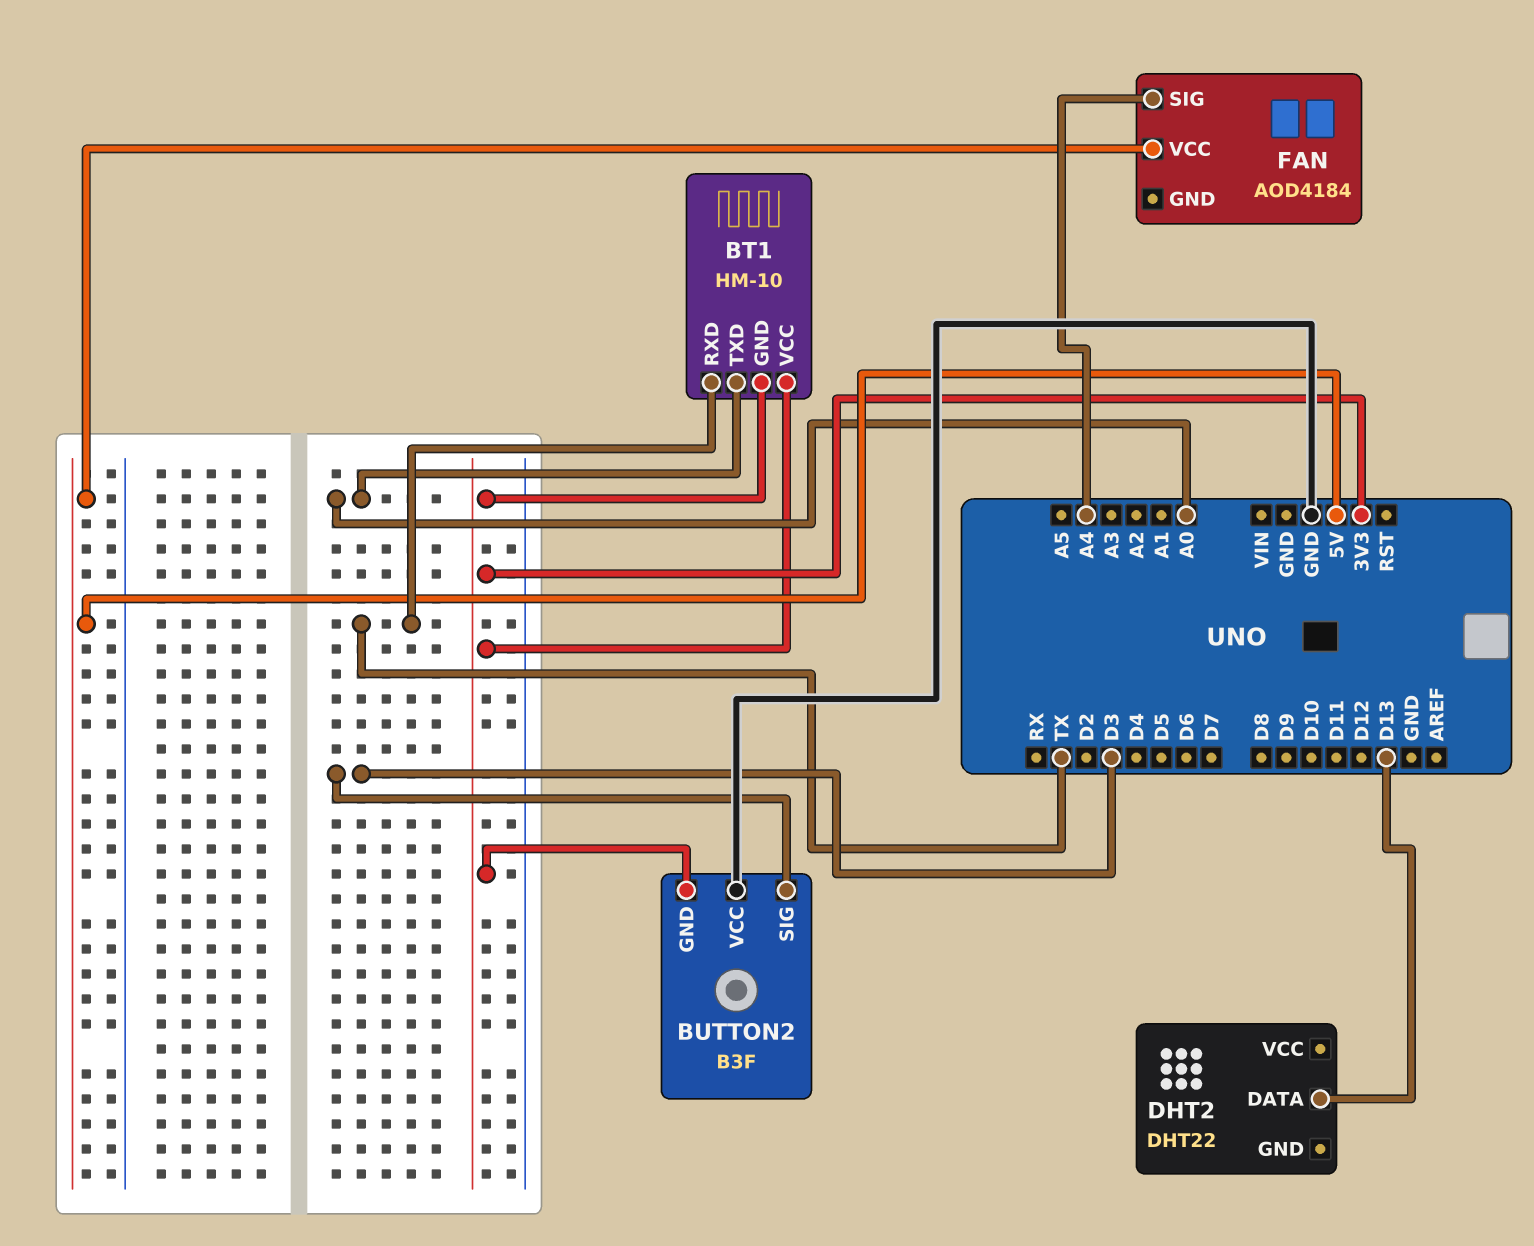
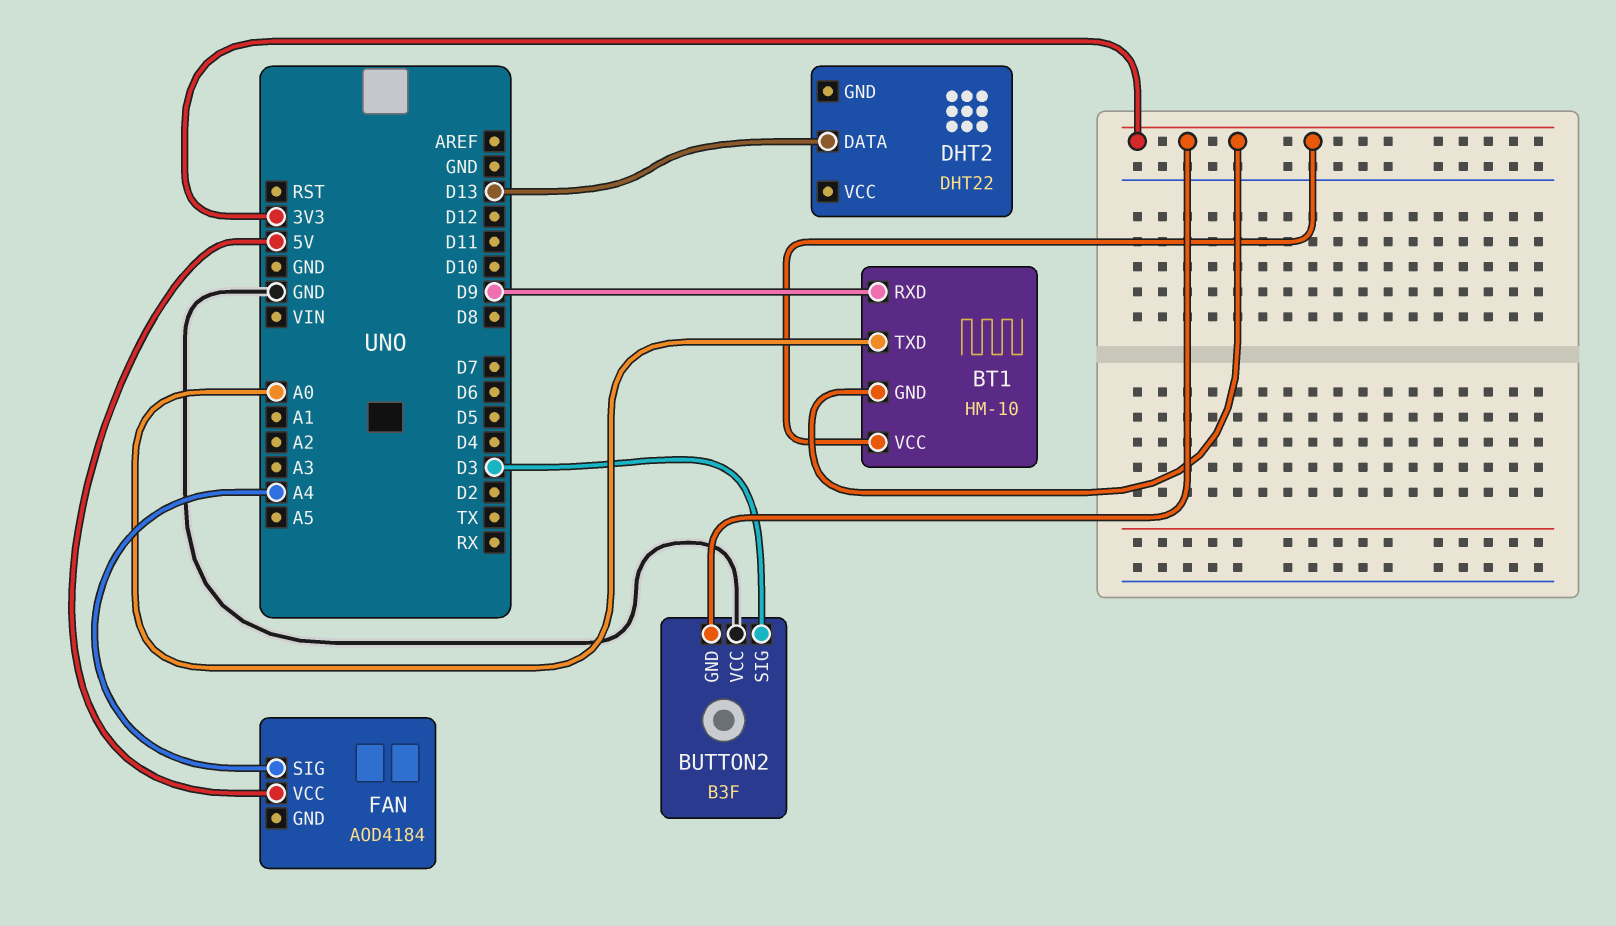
BT1 pin RXD: TX -> D9

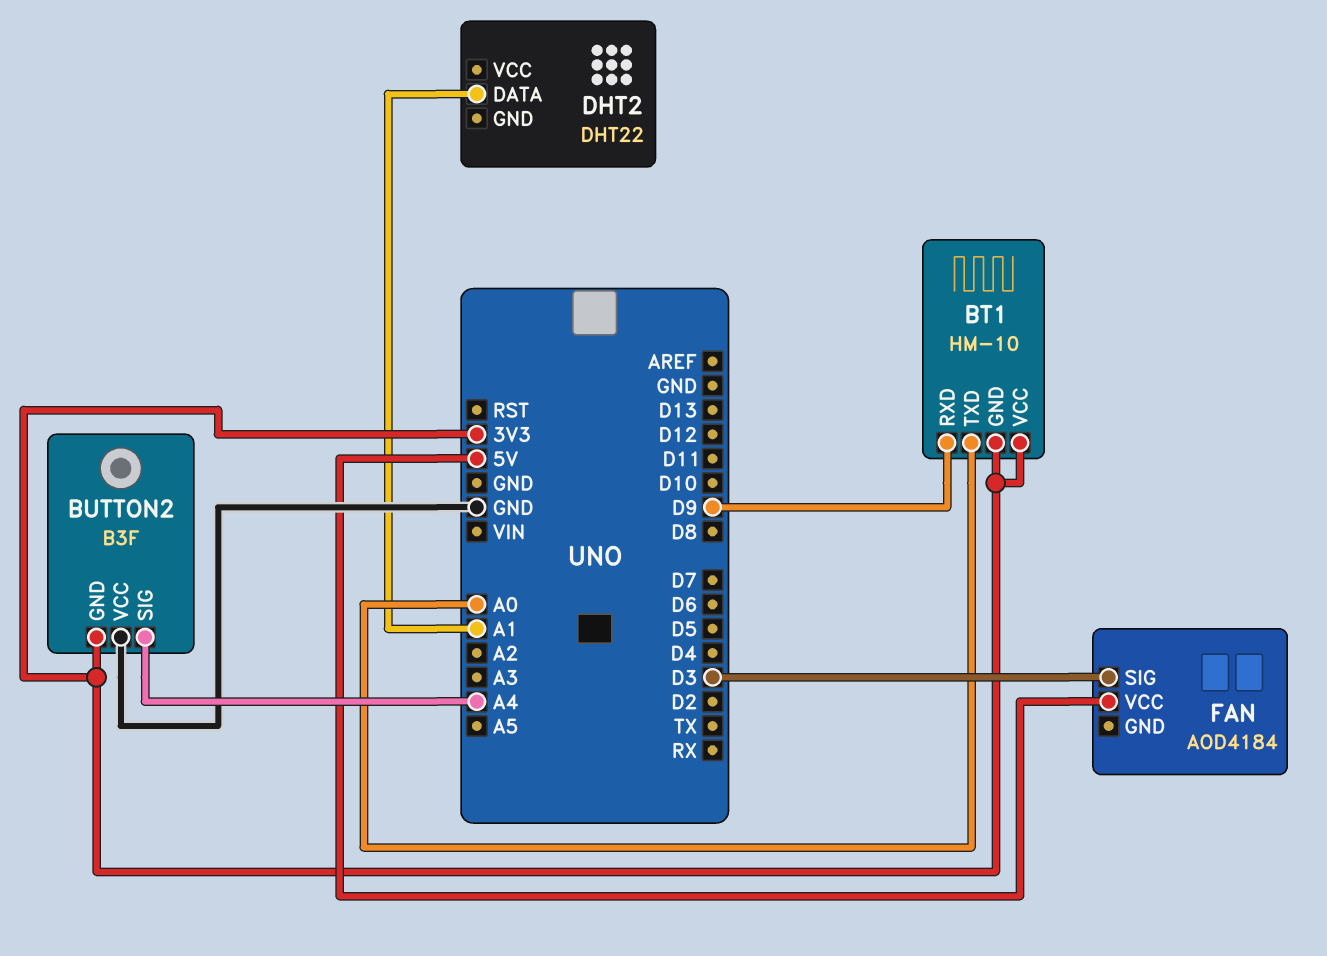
BUTTON2 pin SIG: D3 -> A4
DHT2 pin DATA: D13 -> A1
FAN pin SIG: A4 -> D3

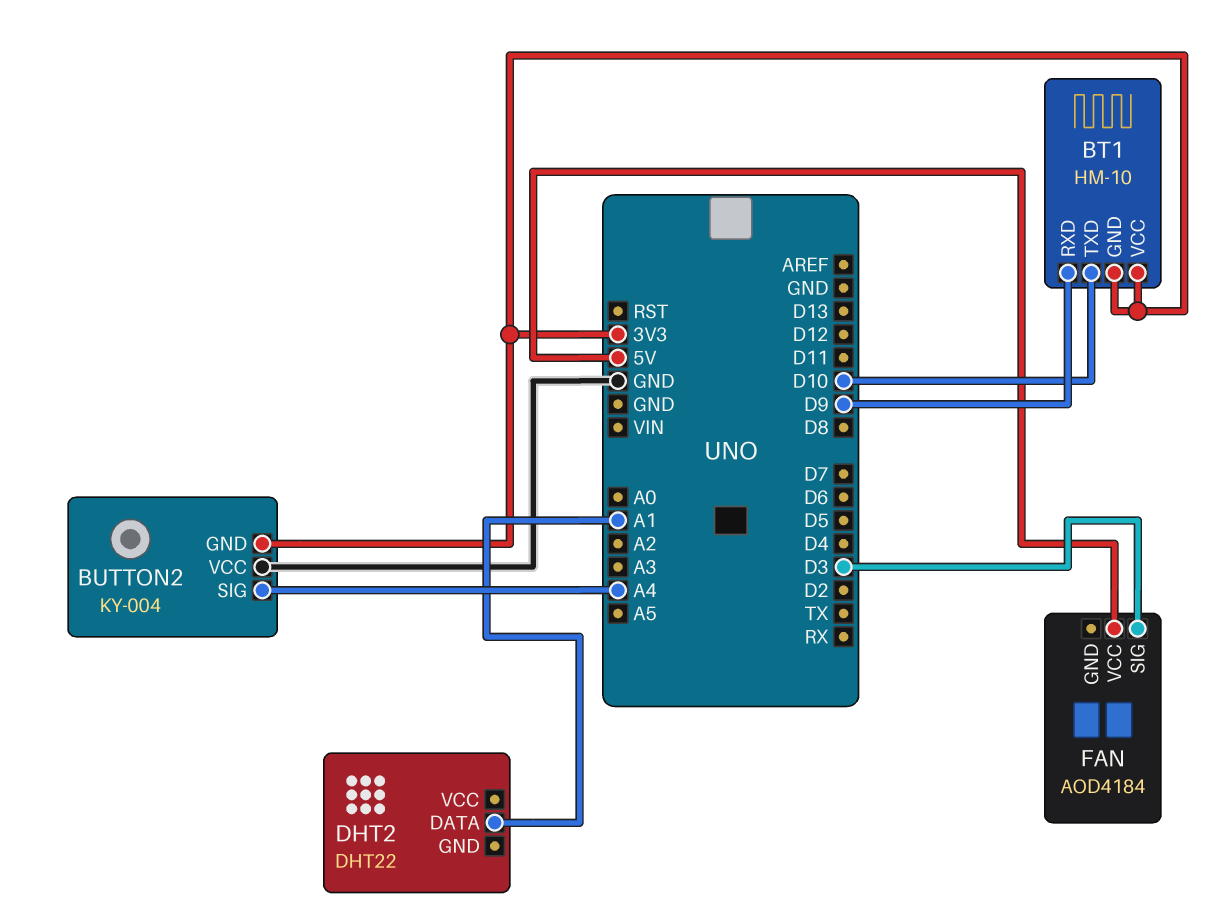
BT1 pin TXD: A0 -> D10
BUTTON2: B3F -> KY-004

